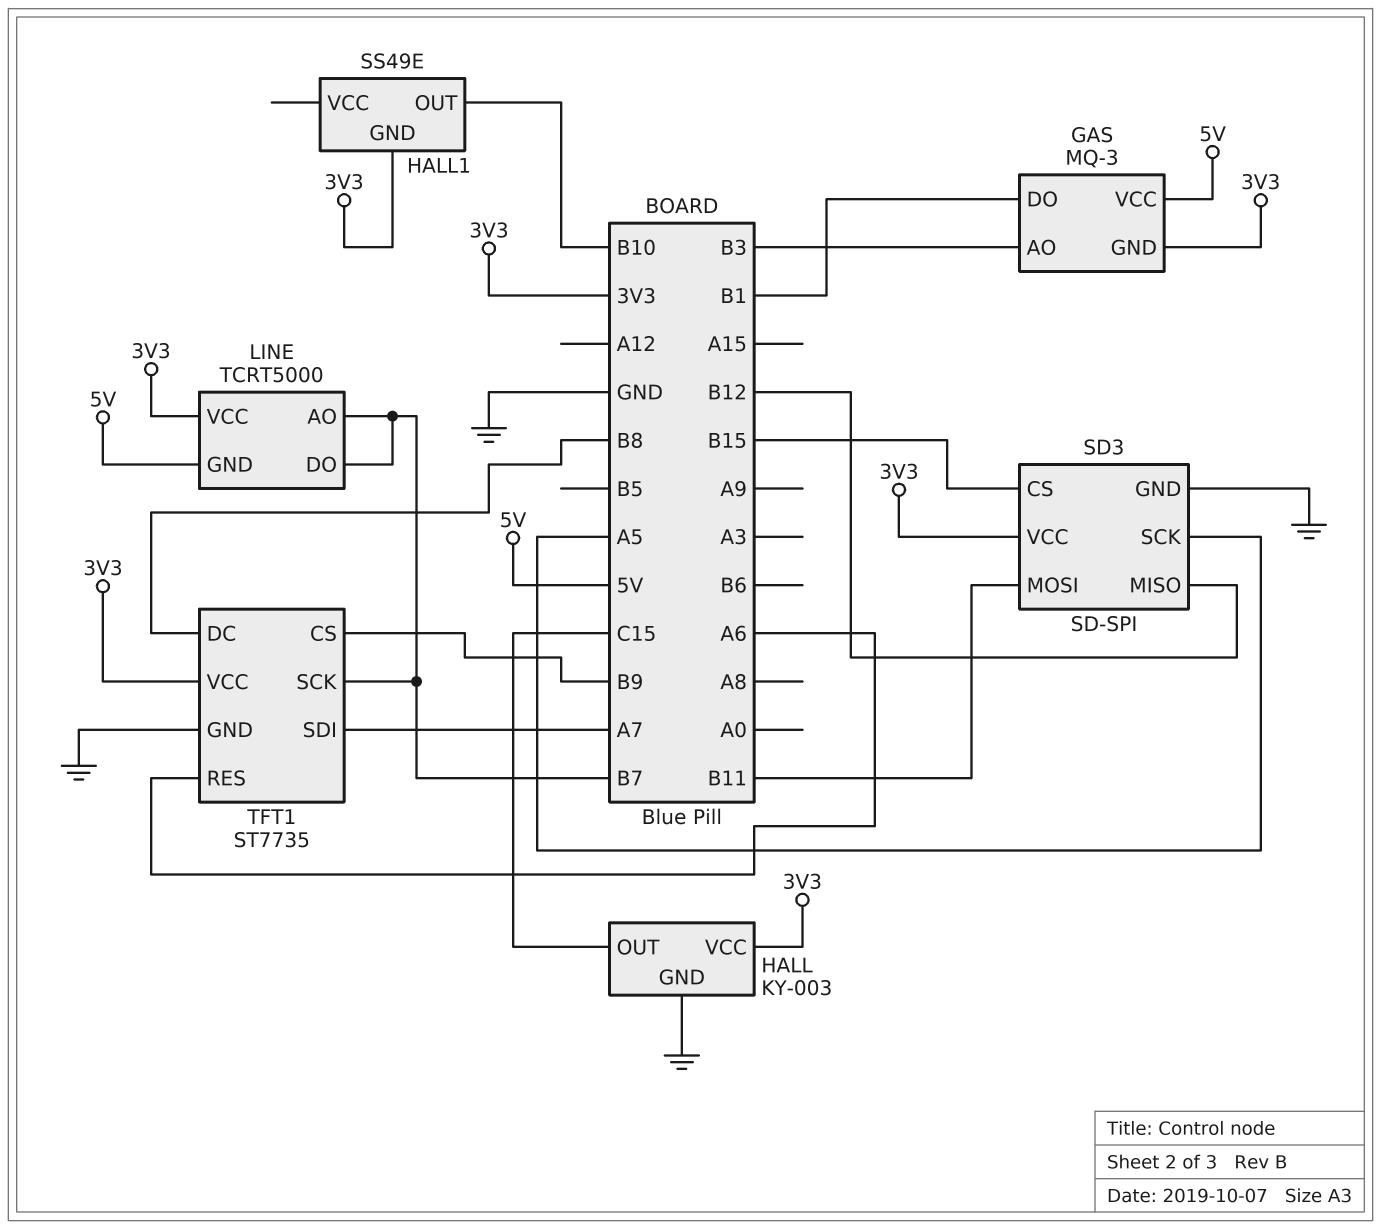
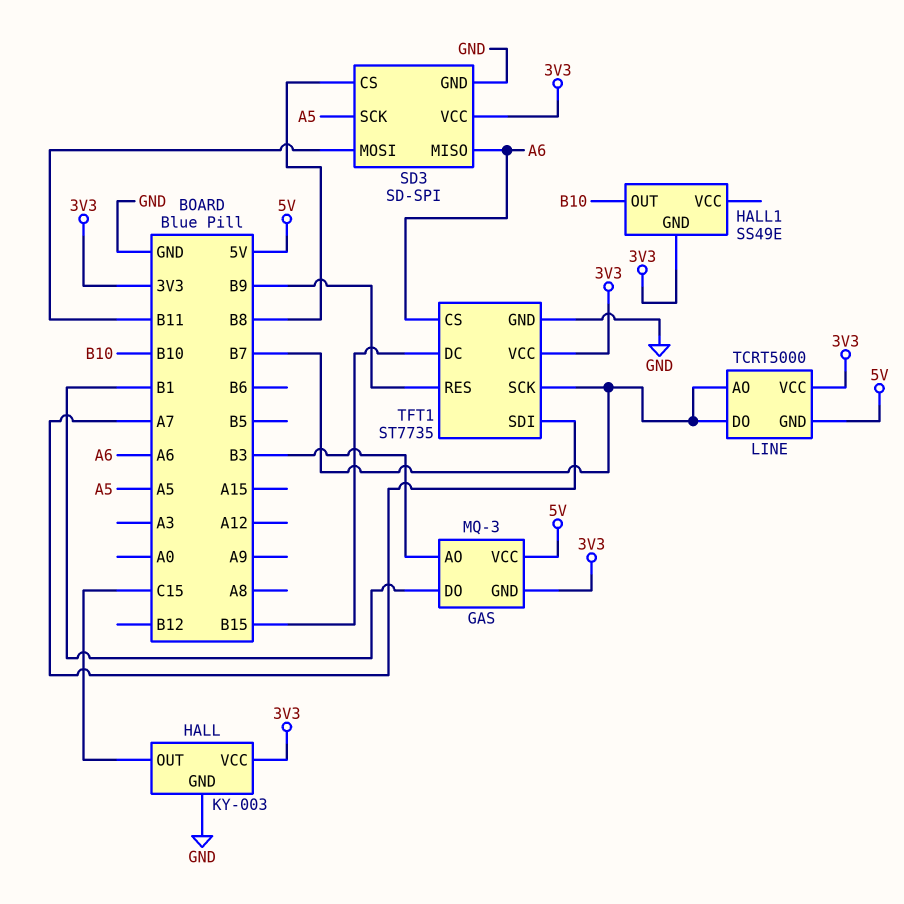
SD3 pin CS: B15 -> B8
SD3 pin MISO: B12 -> A6
TFT1 pin CS: B9 -> A6
TFT1 pin DC: B8 -> B15
TFT1 pin RES: A6 -> B9

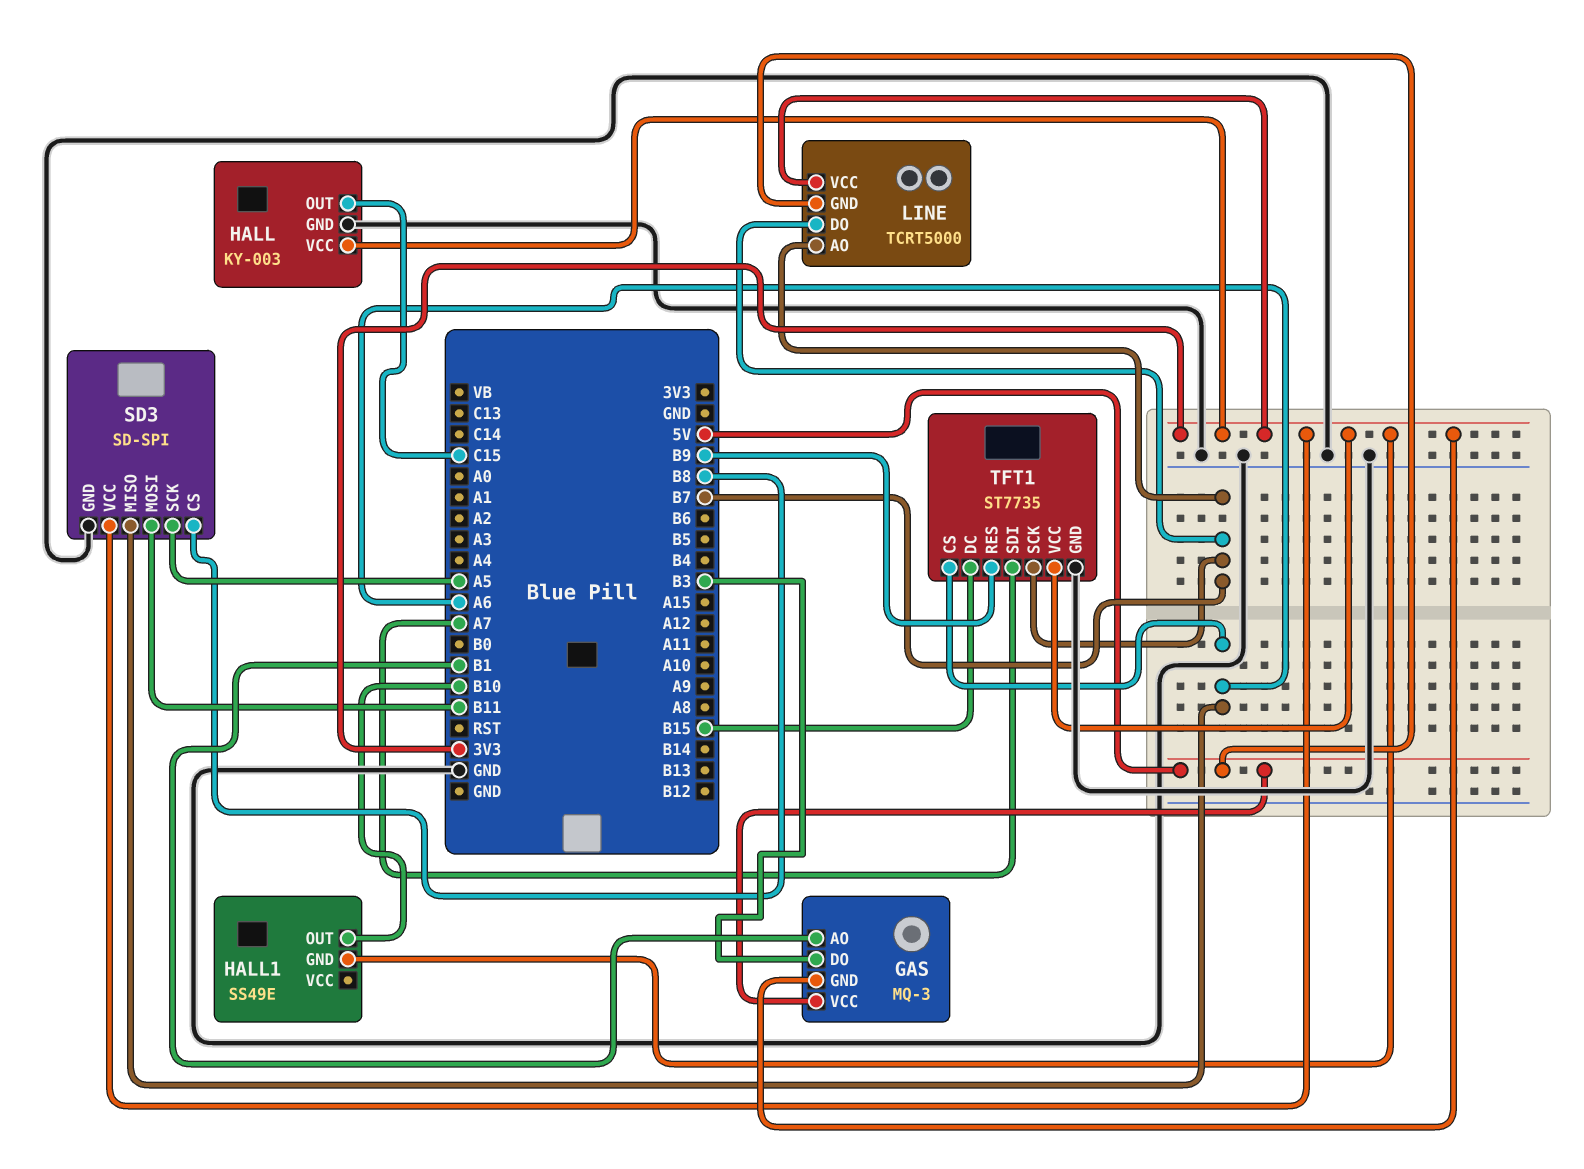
GAS pin AO: B3 -> B1
GAS pin DO: B1 -> B3

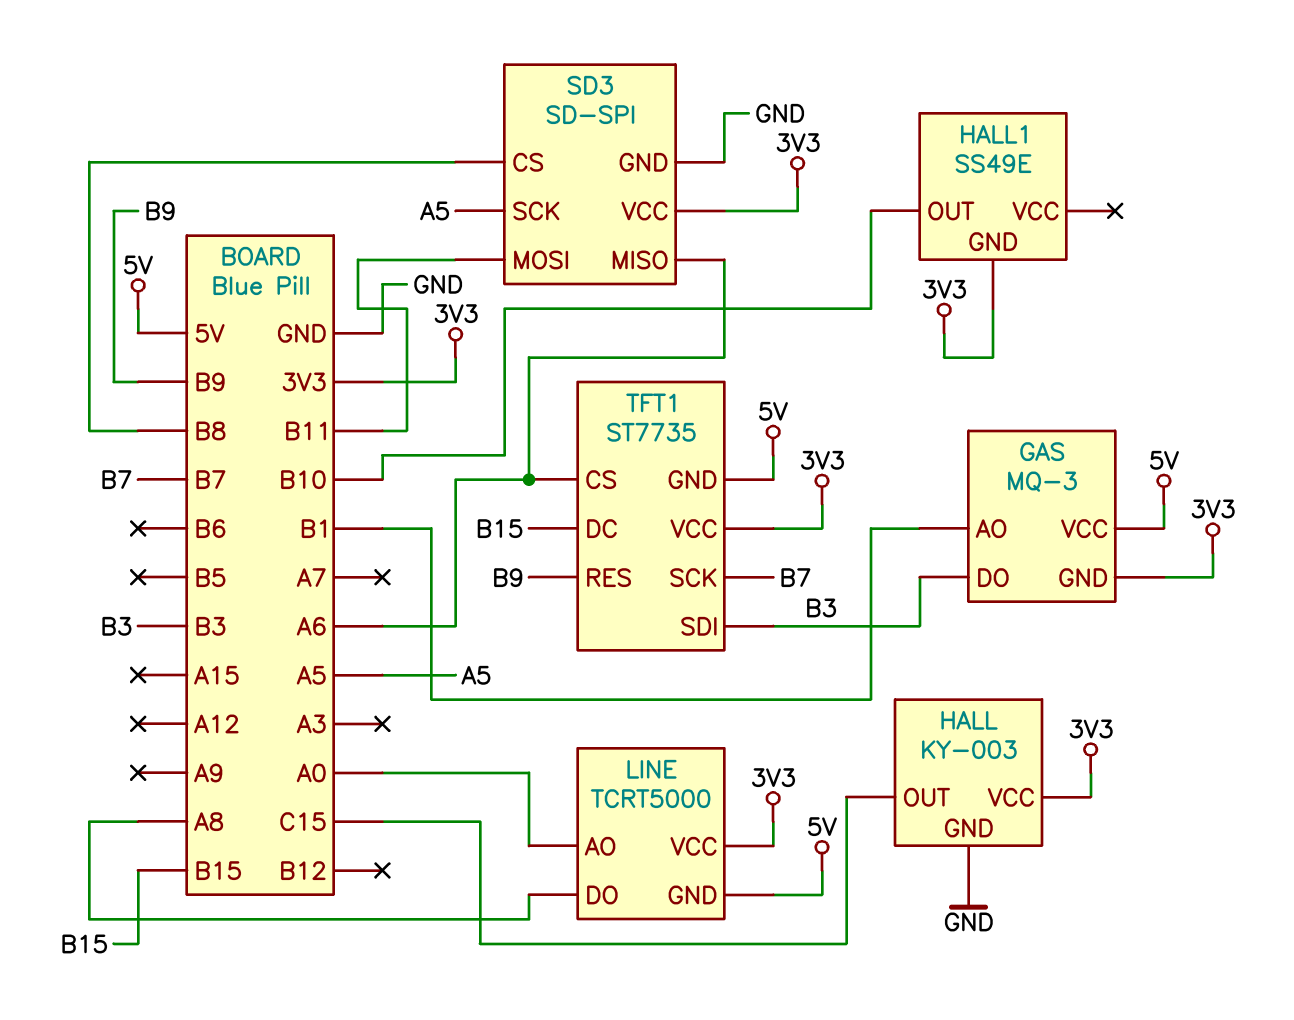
LINE pin AO: B7 -> A0
LINE pin DO: B7 -> A8
TFT1 pin GND: GND -> 5V
TFT1 pin SDI: A7 -> B3

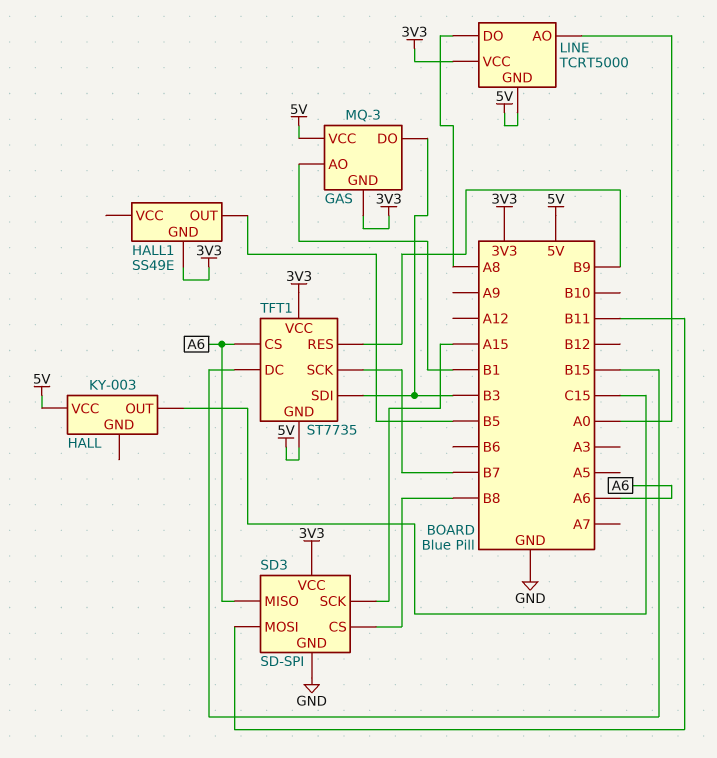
HALL pin GND: GND -> none
HALL pin VCC: 3V3 -> 5V
HALL1 pin OUT: B10 -> B5
SD3 pin SCK: A5 -> A15

